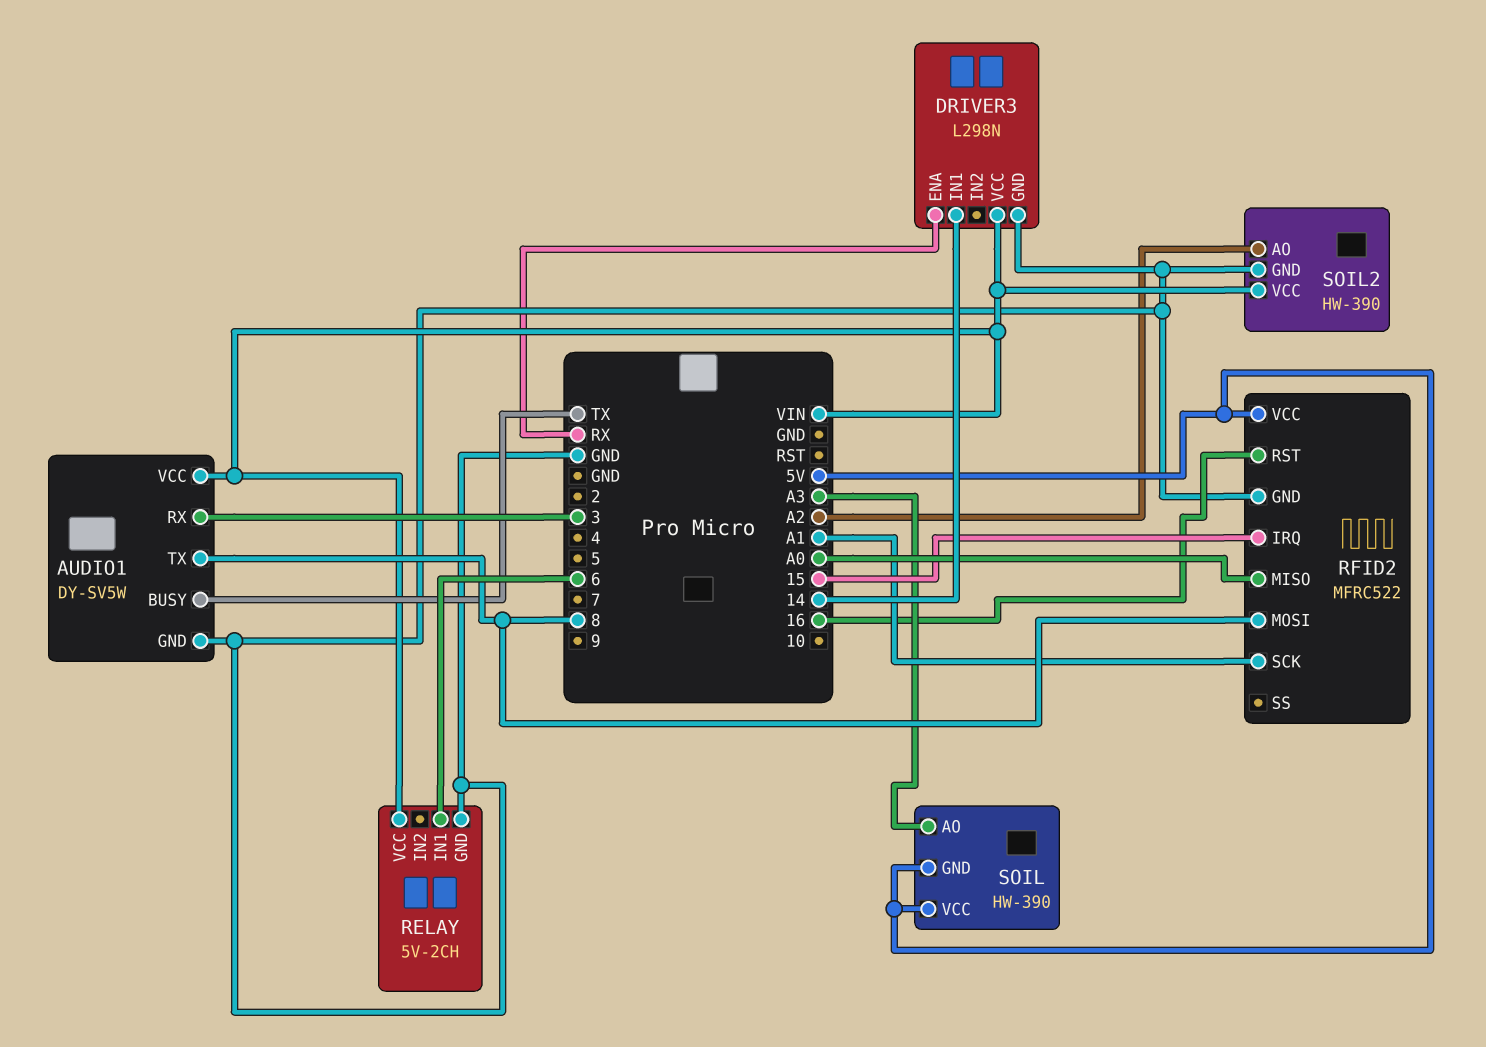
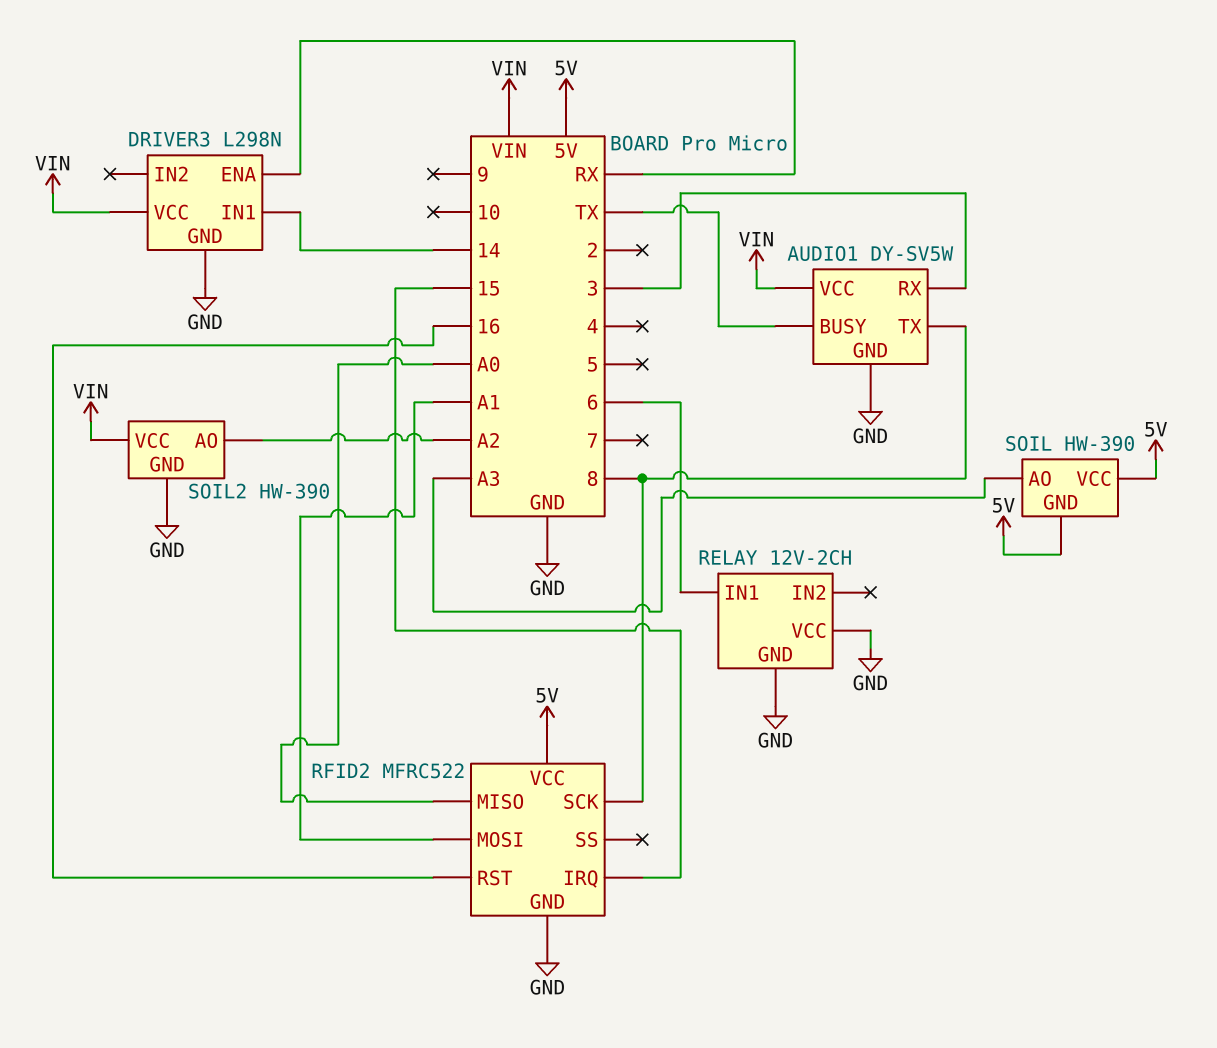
RELAY: 5V-2CH -> 12V-2CH
RELAY pin VCC: VIN -> GND
RFID2 pin MOSI: 8 -> A1
RFID2 pin SCK: A1 -> 8

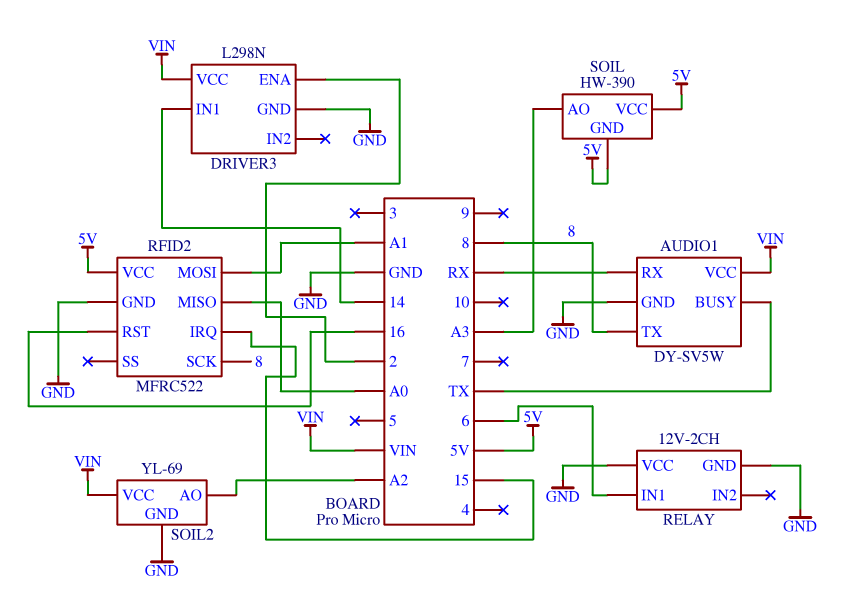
AUDIO1 pin RX: 3 -> RX
DRIVER3 pin ENA: RX -> 2
SOIL2: HW-390 -> YL-69

